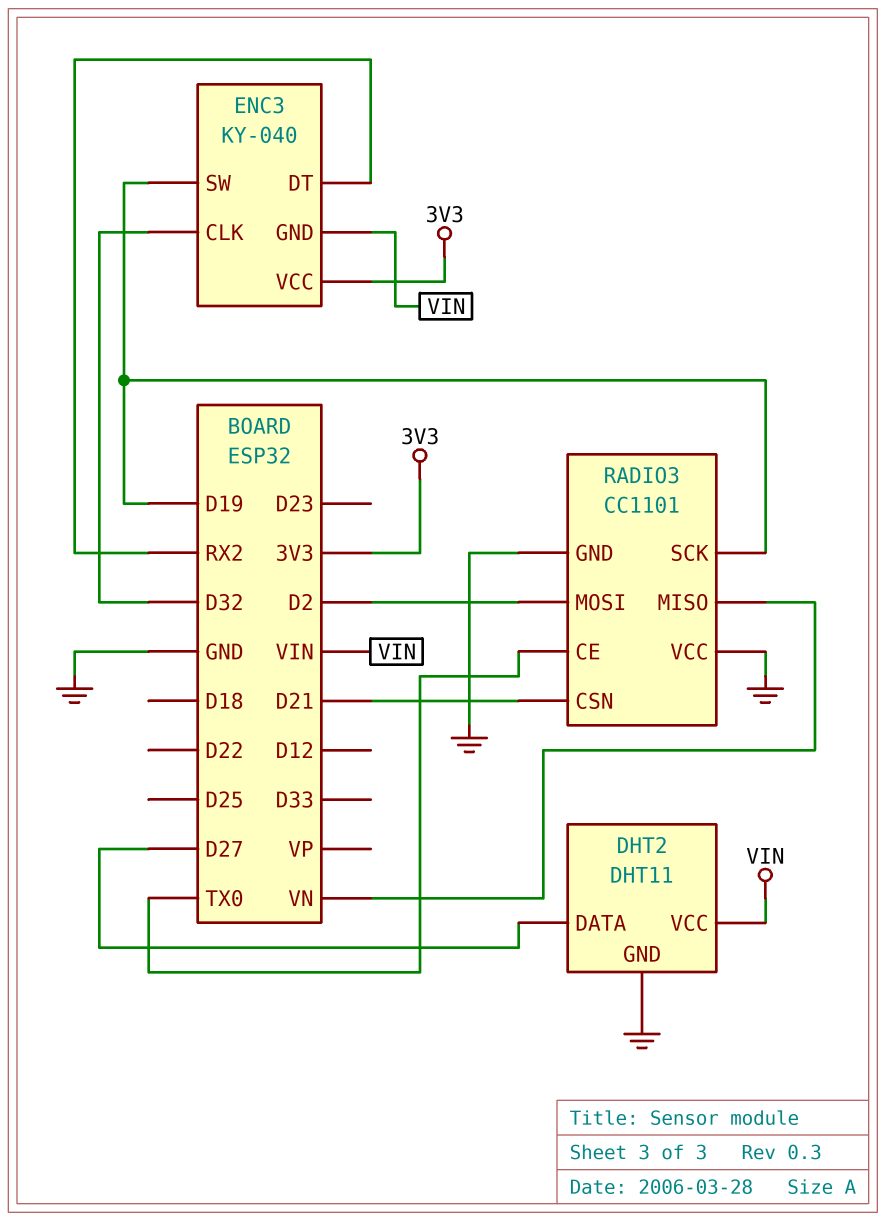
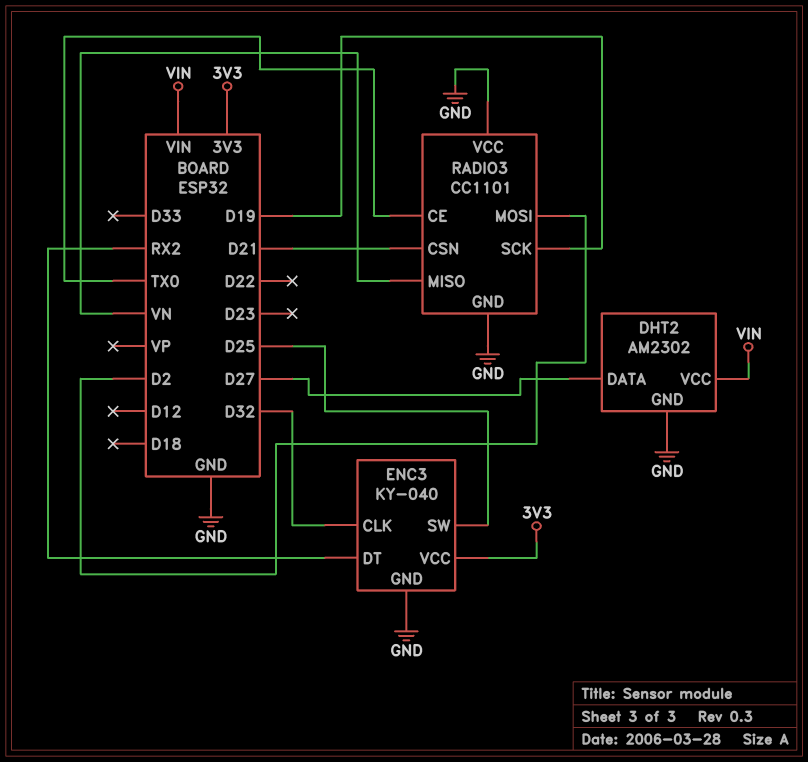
DHT2: DHT11 -> AM2302
ENC3 pin GND: VIN -> GND
ENC3 pin SW: D19 -> D25

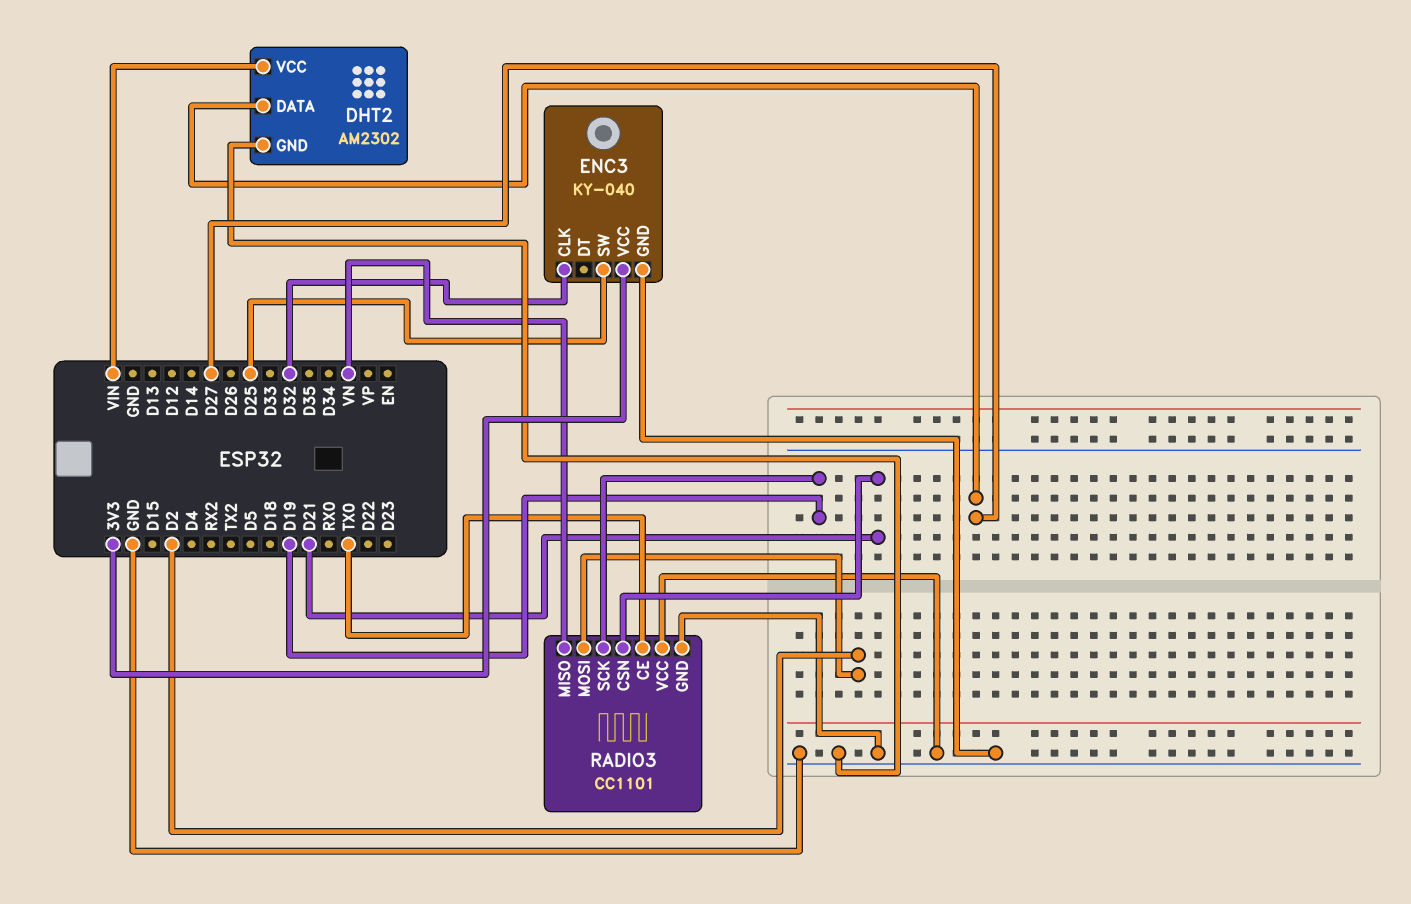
ENC3 pin DT: RX2 -> none

